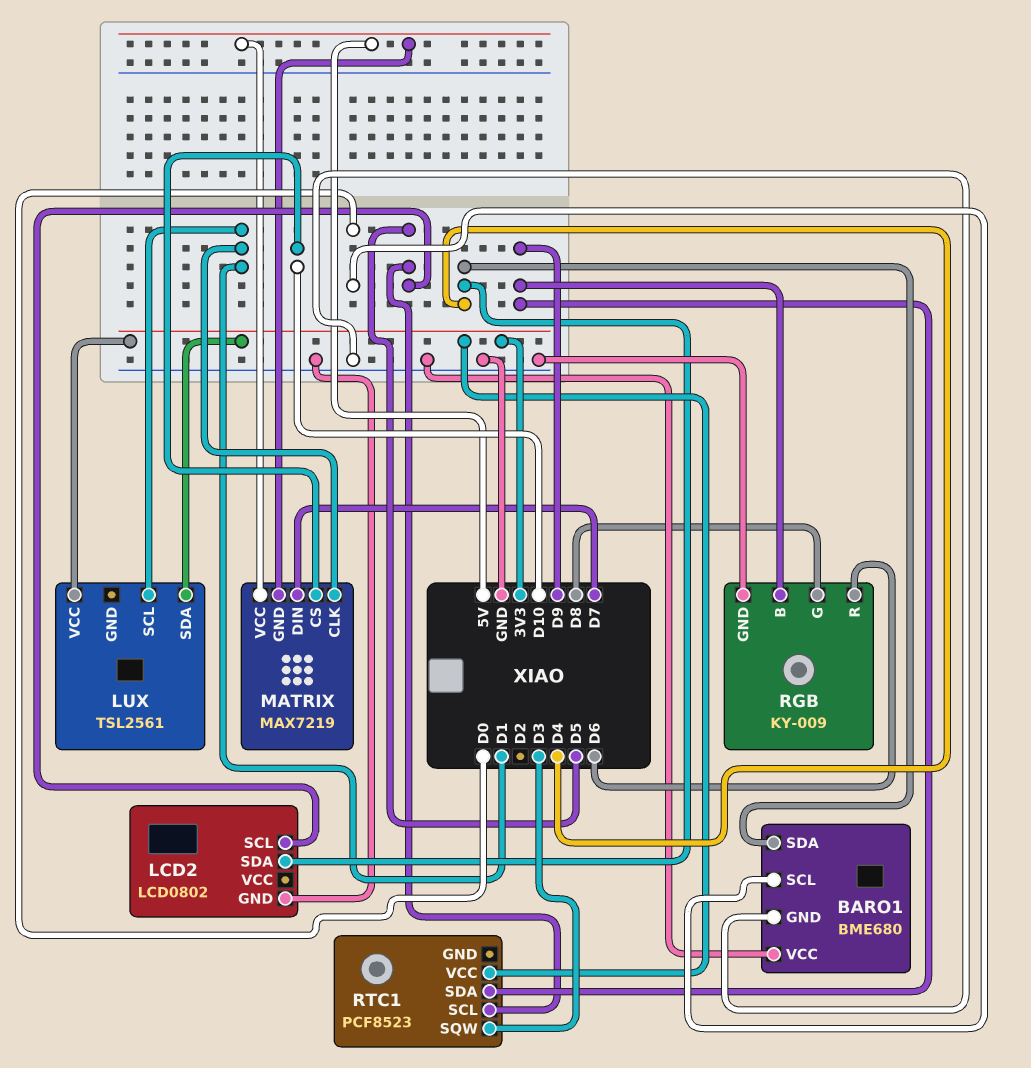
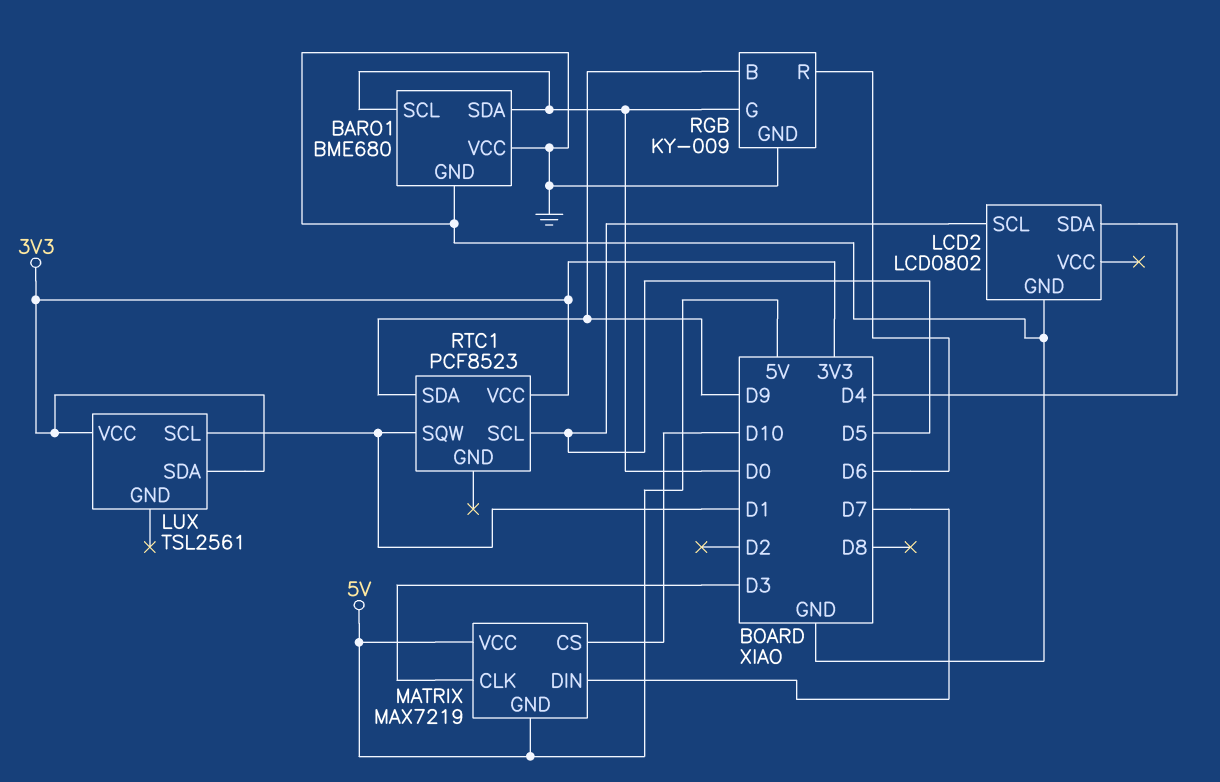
BARO1 pin SDA: D4 -> D0
MATRIX pin CLK: D1 -> D3
RGB pin G: D8 -> D0
RTC1 pin SQW: D3 -> D1

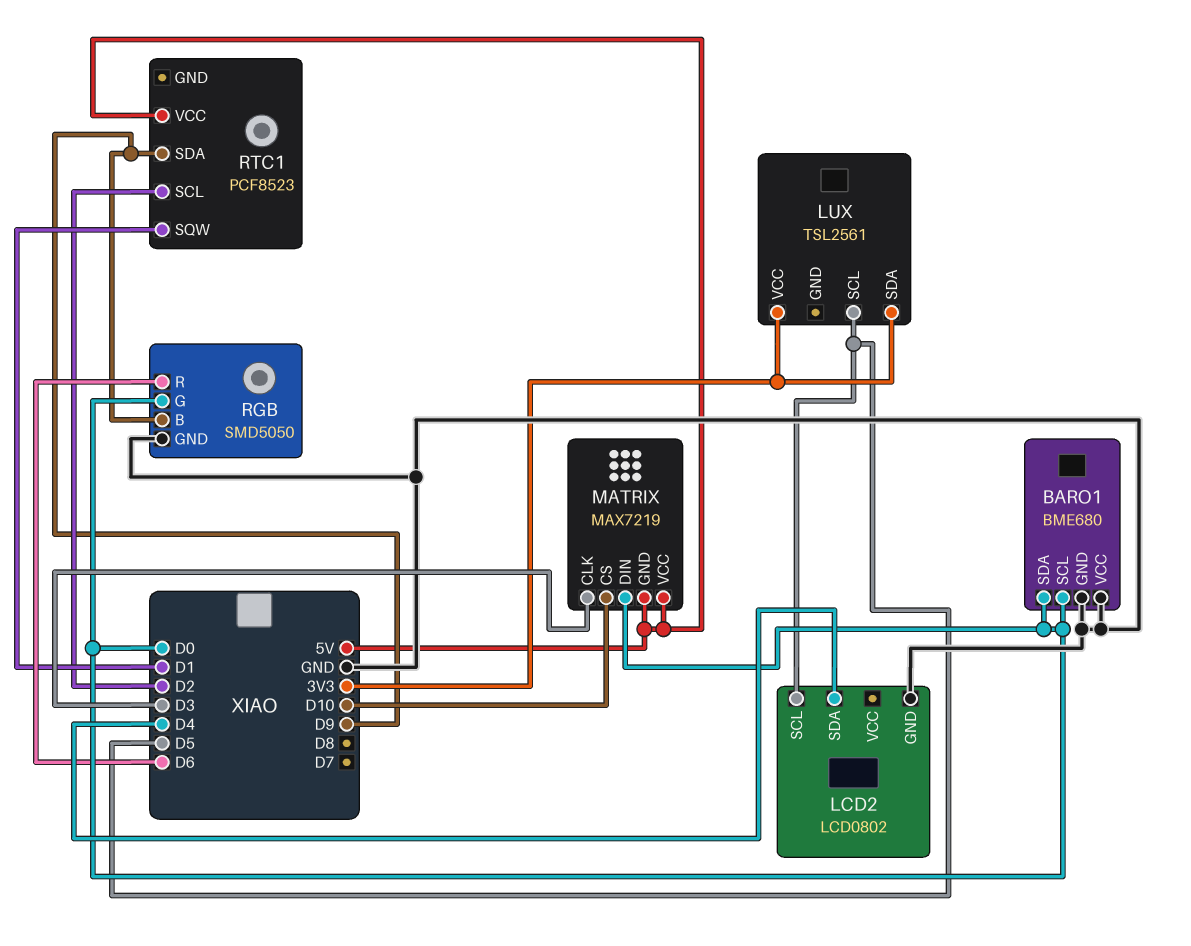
LUX pin SCL: D1 -> D5
MATRIX pin DIN: D7 -> D0
RGB: KY-009 -> SMD5050
RTC1 pin SCL: D5 -> D2
RTC1 pin VCC: 3V3 -> 5V

